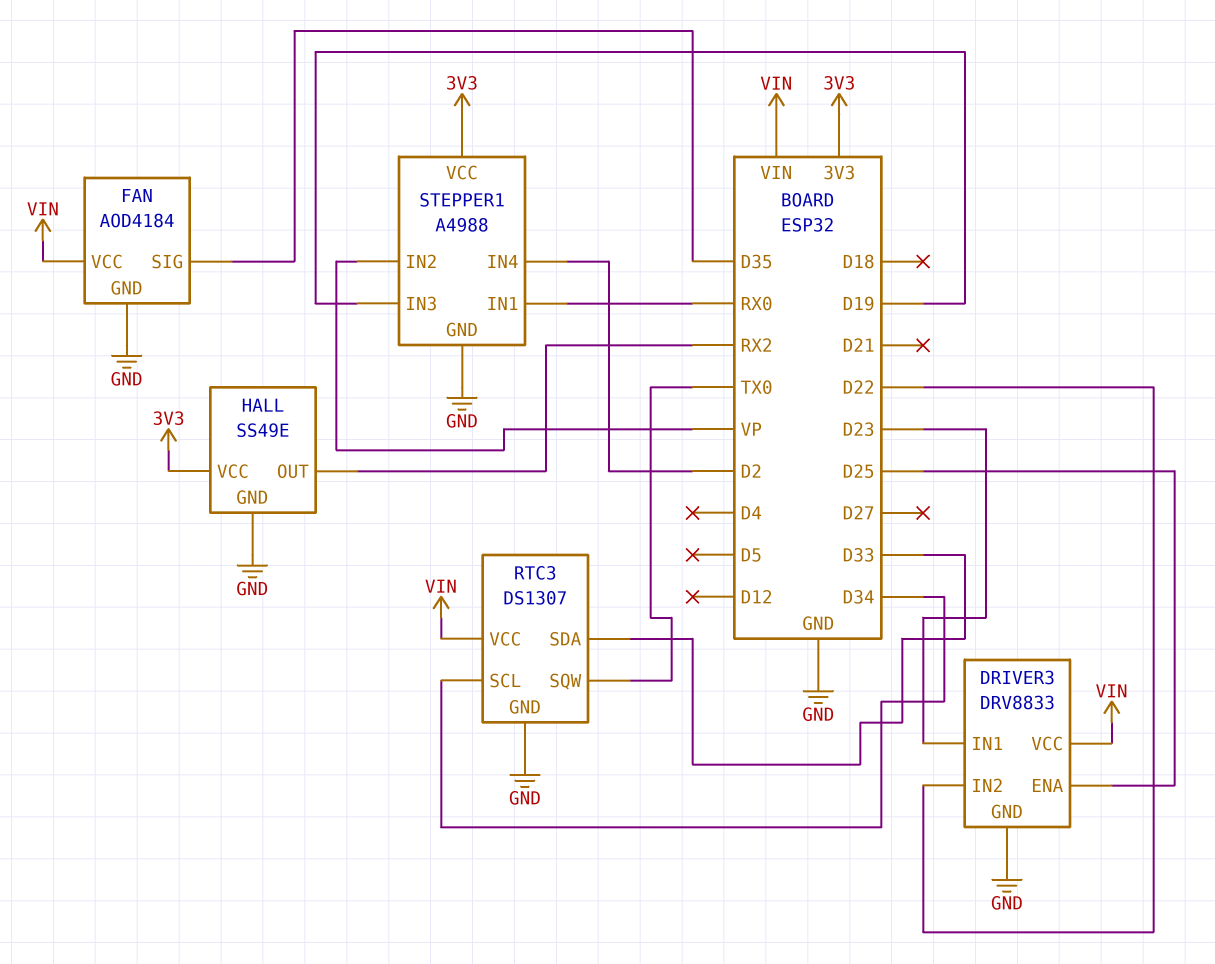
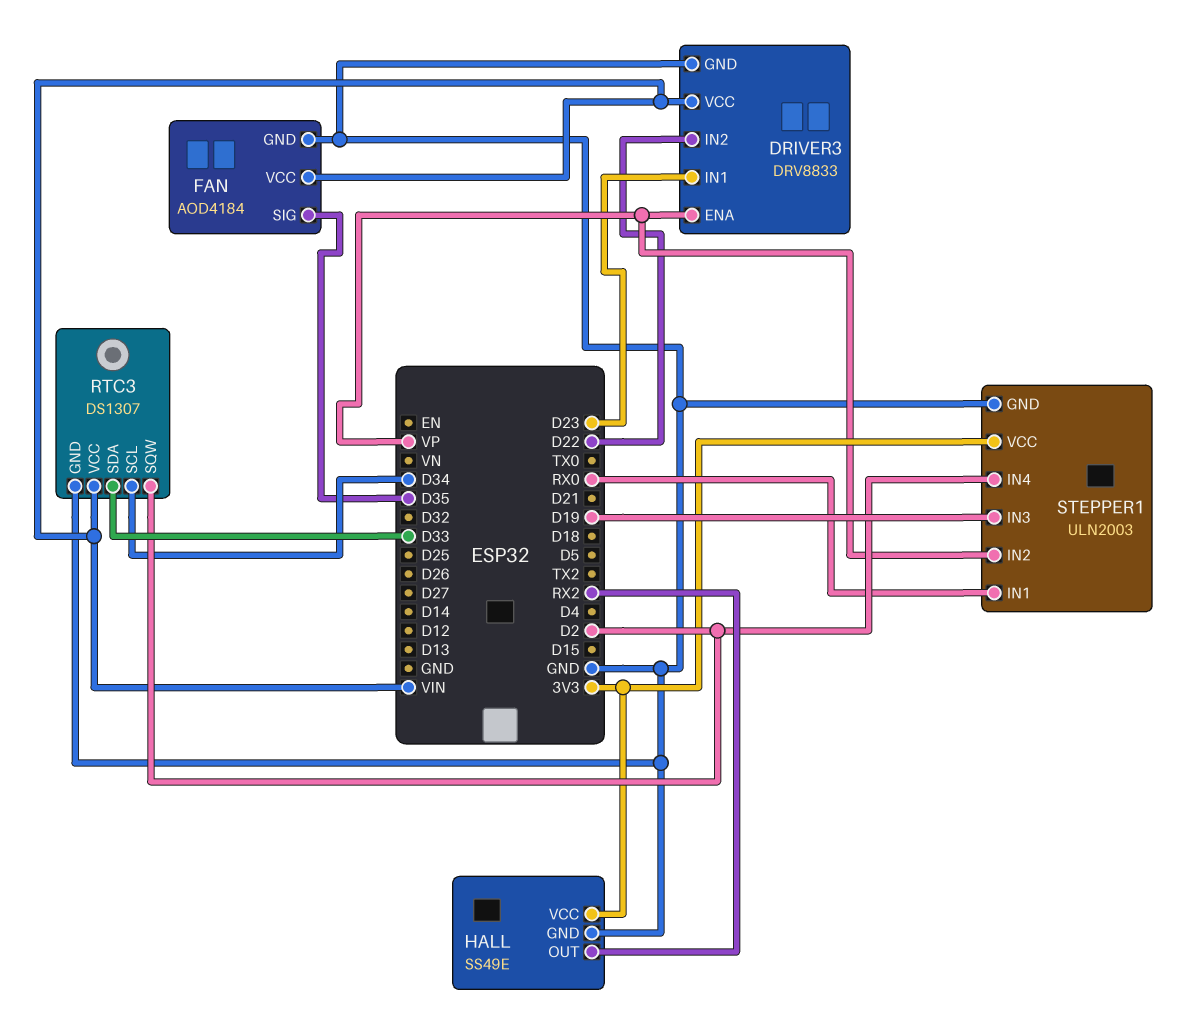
DRIVER3 pin ENA: D25 -> VP
RTC3 pin SQW: TX0 -> D2
STEPPER1: A4988 -> ULN2003

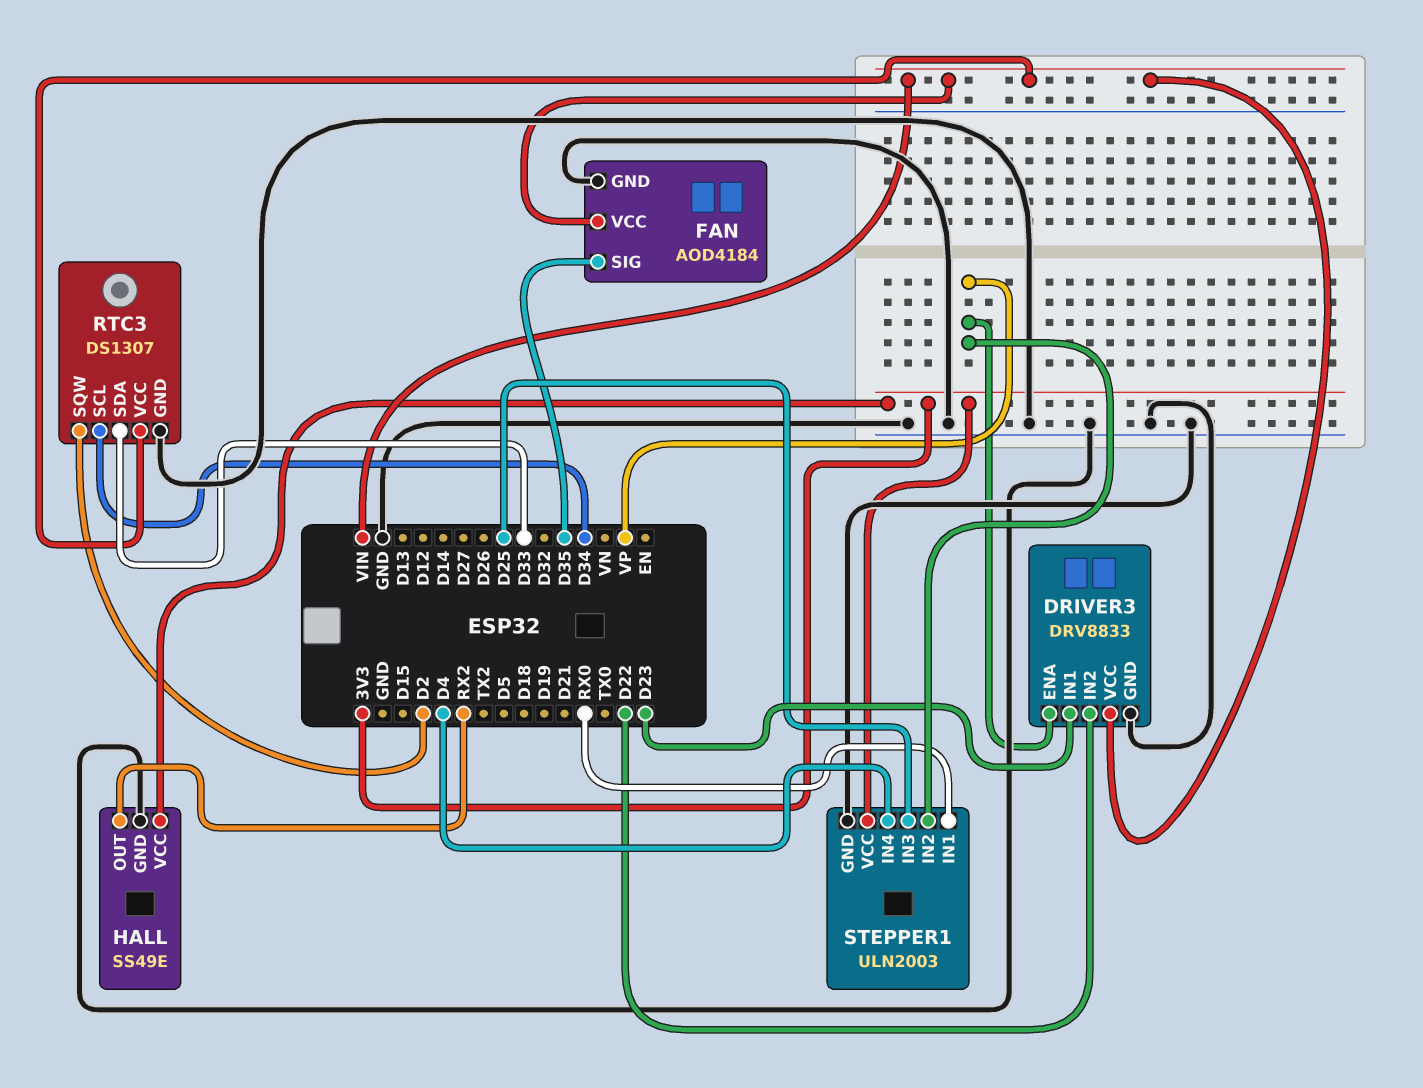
STEPPER1 pin IN3: D19 -> D25
STEPPER1 pin IN4: D2 -> D4

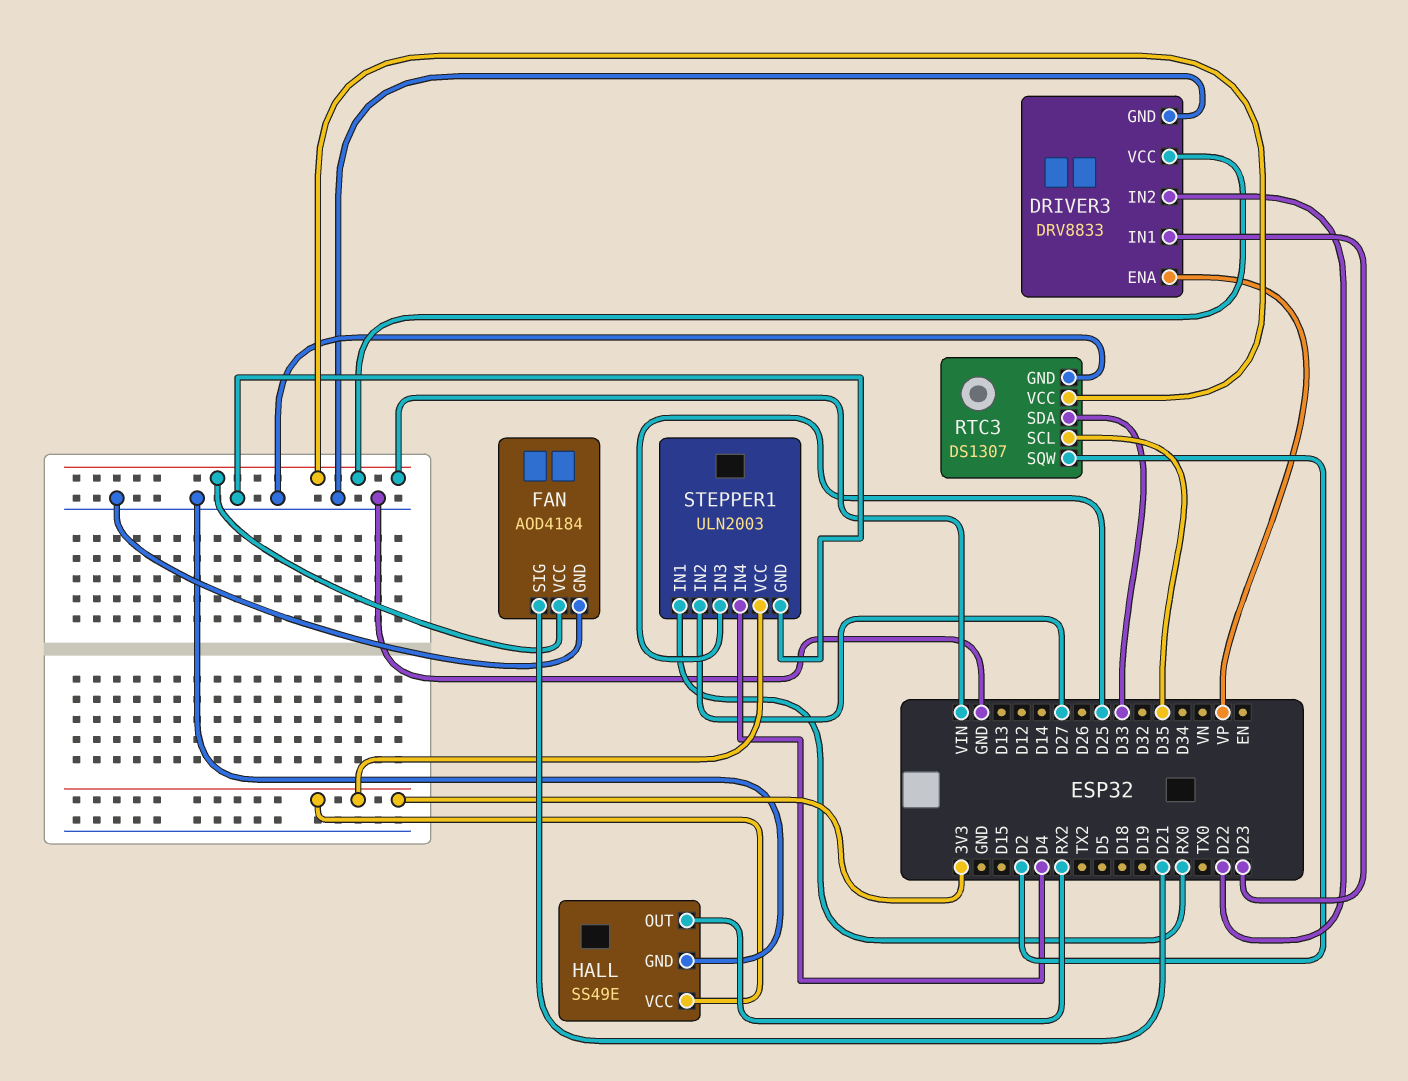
FAN pin SIG: D35 -> D21
RTC3 pin SCL: D34 -> D35
STEPPER1 pin IN2: VP -> D27

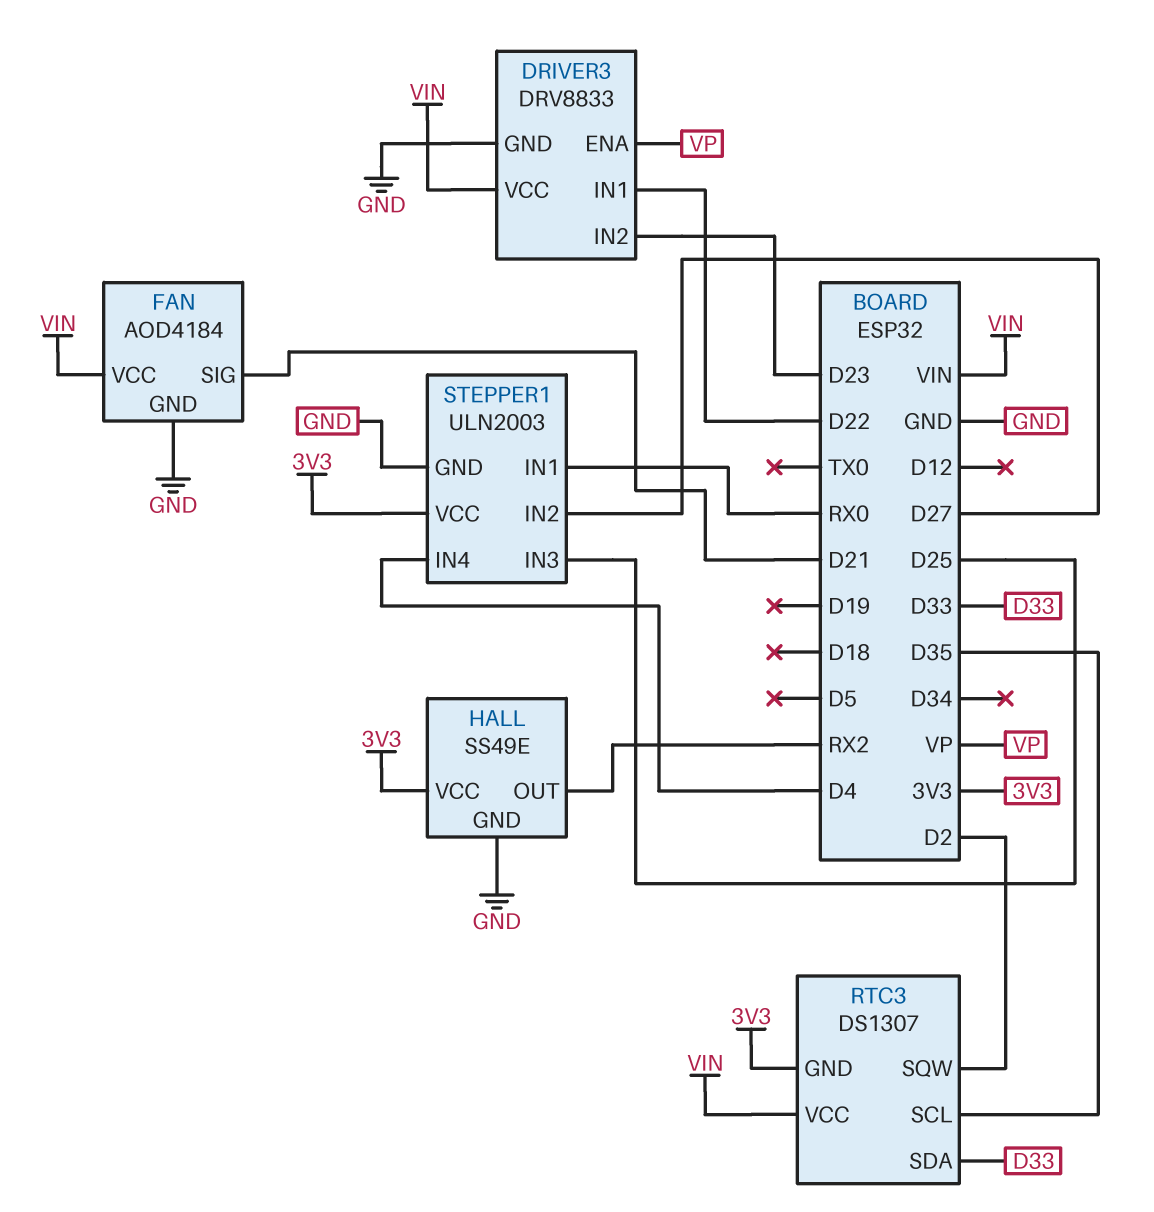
DRIVER3 pin IN1: D23 -> D22
DRIVER3 pin IN2: D22 -> D23
RTC3 pin GND: GND -> 3V3

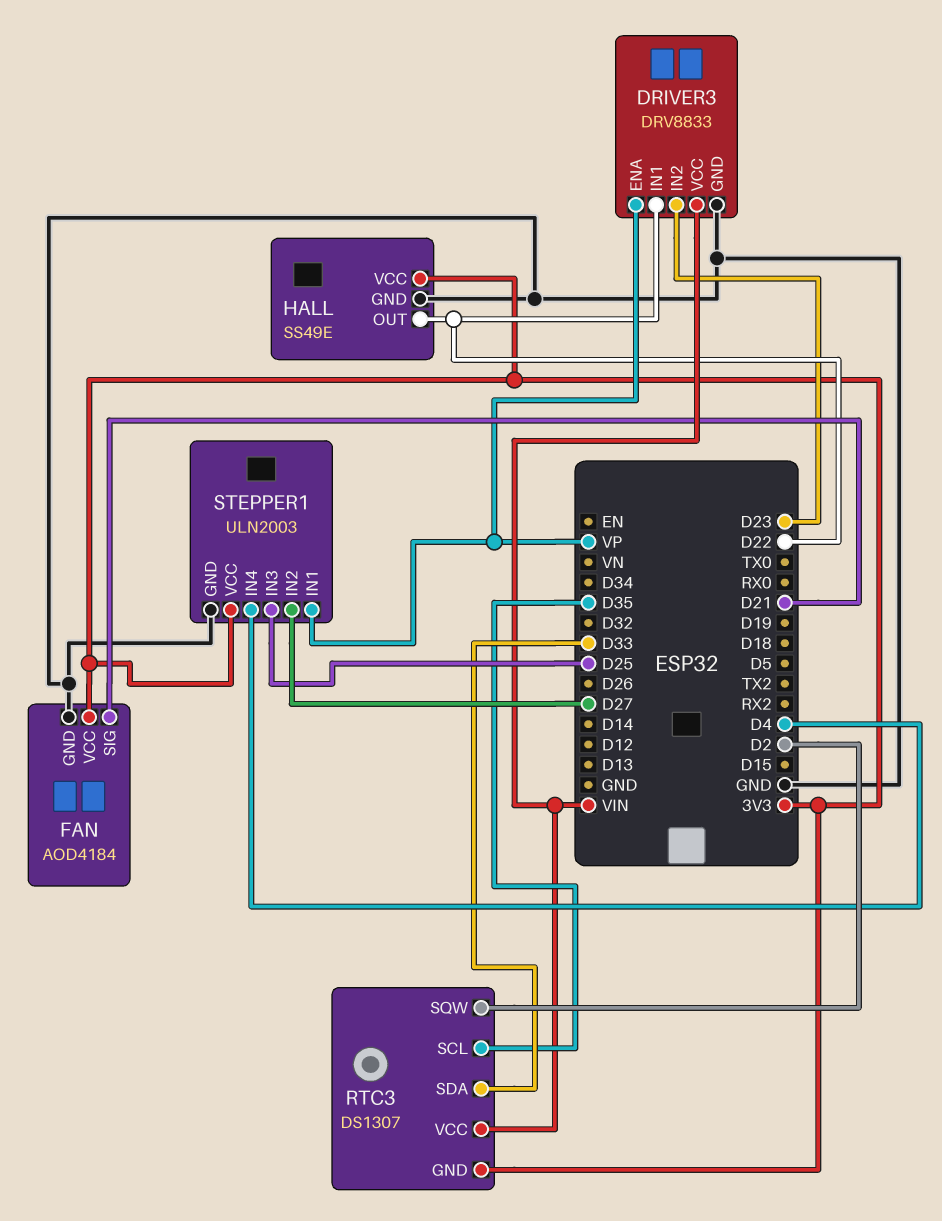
FAN pin VCC: VIN -> 3V3
HALL pin OUT: RX2 -> D22
STEPPER1 pin IN1: RX0 -> VP

